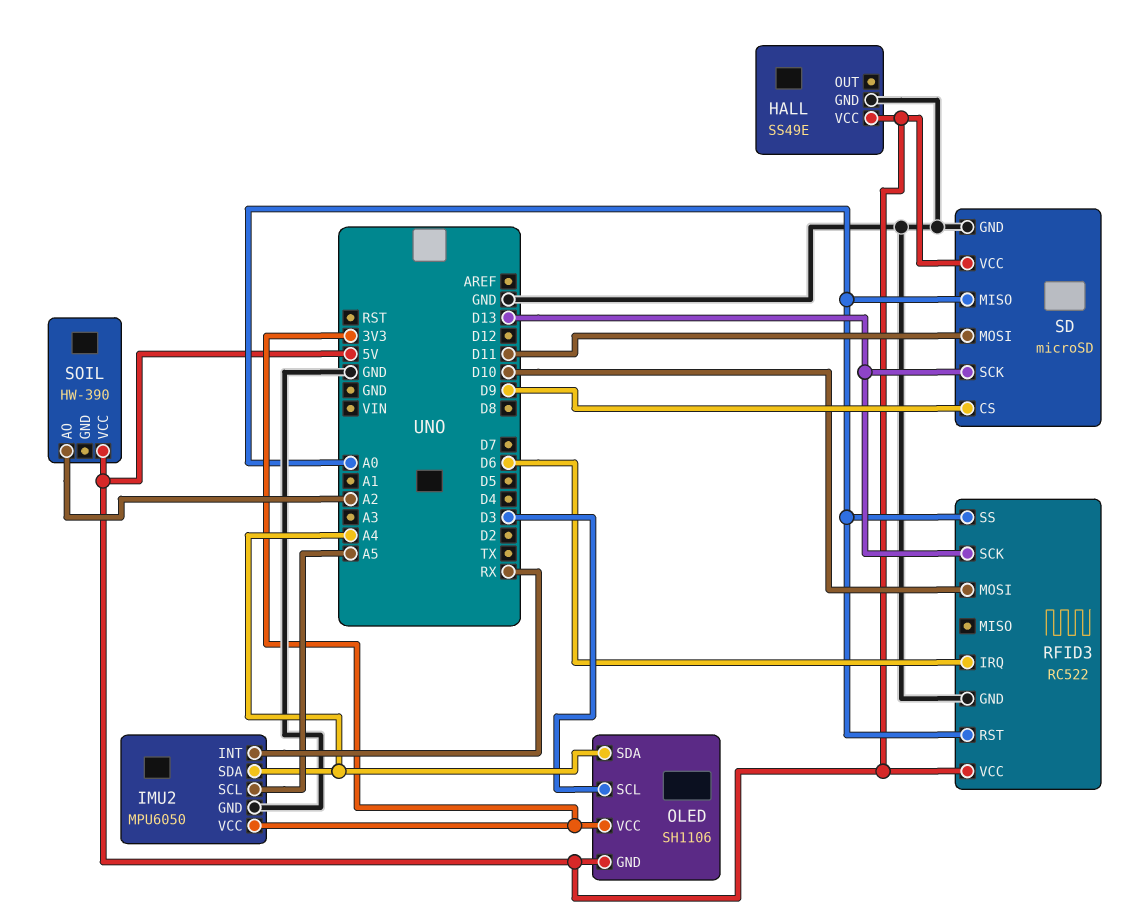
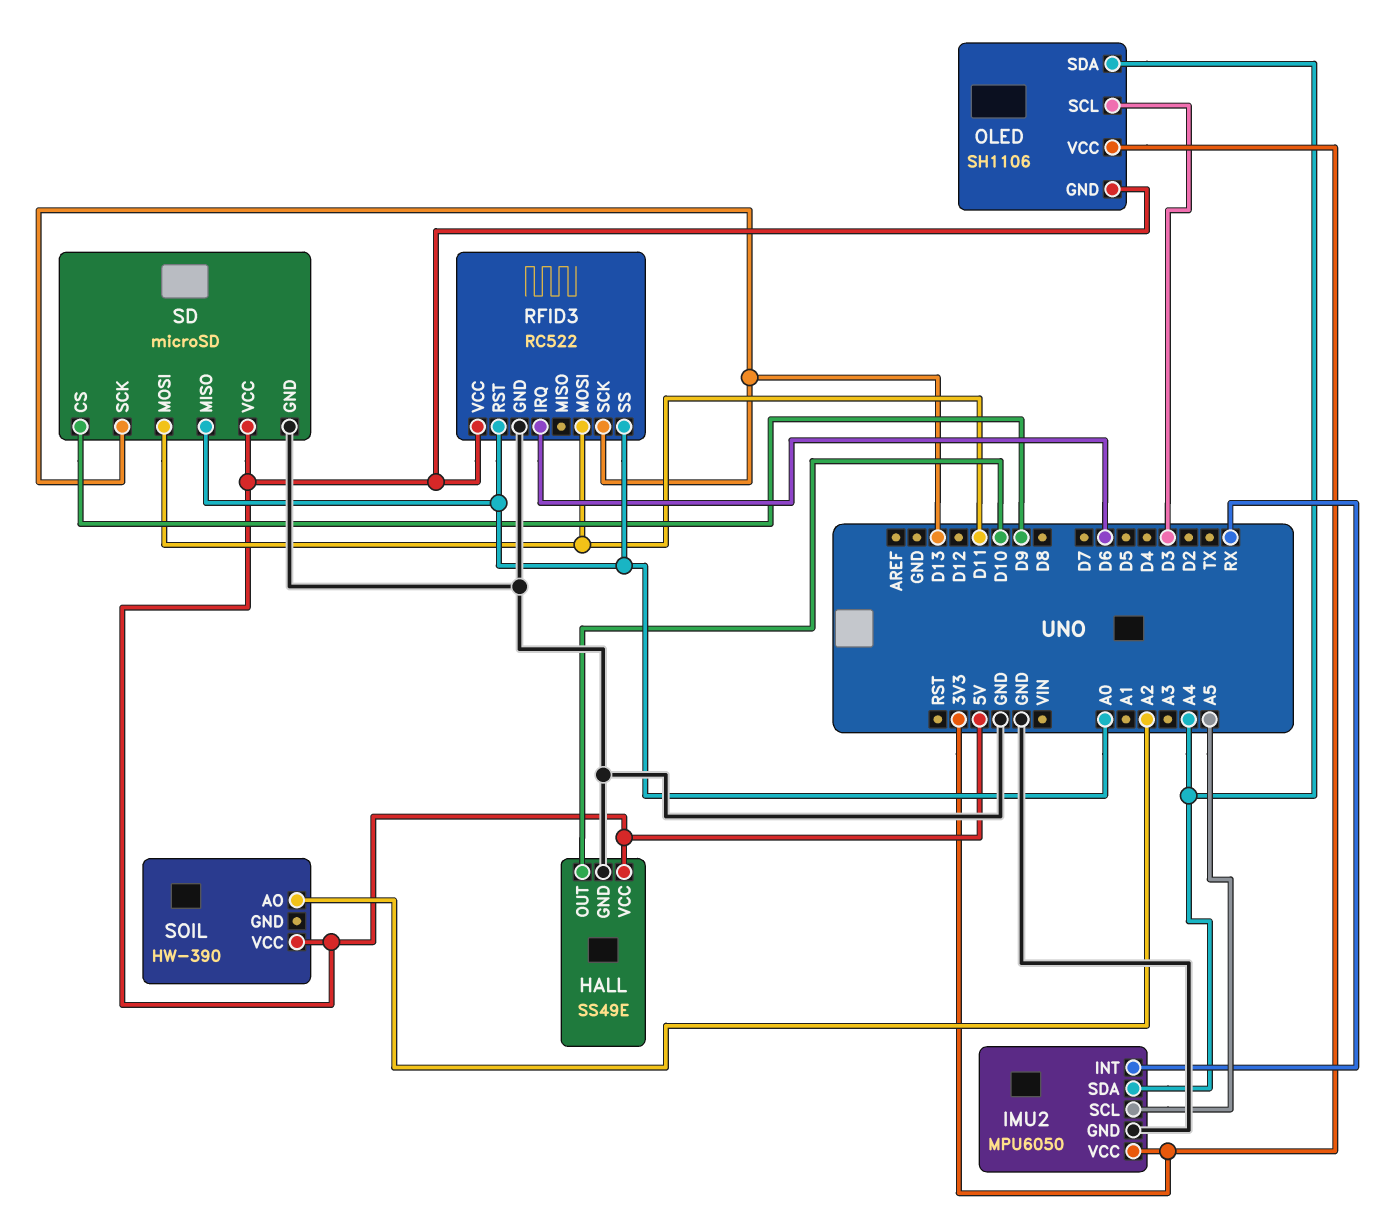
HALL pin OUT: none -> D10
RFID3 pin MOSI: D10 -> D11

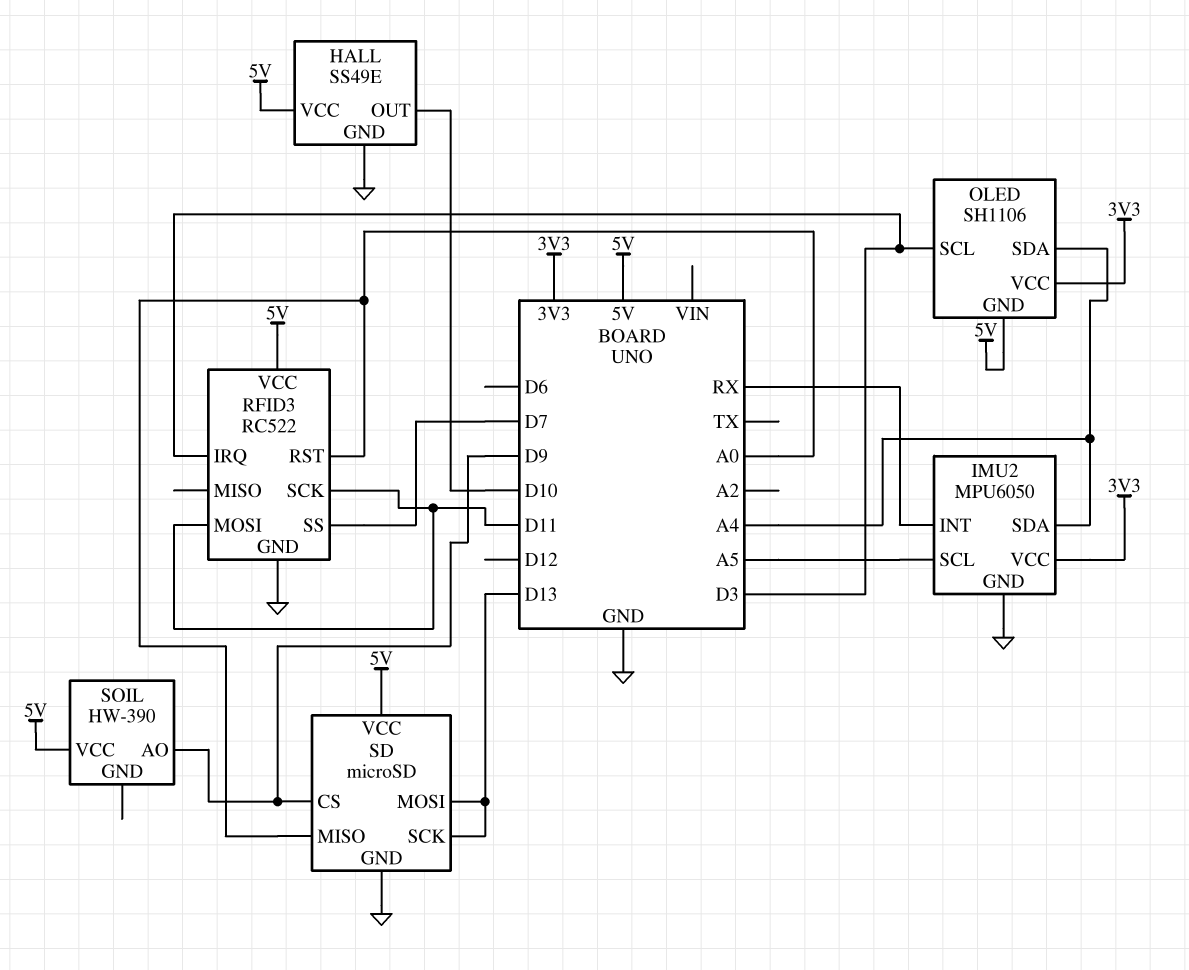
RFID3 pin IRQ: D6 -> D3
RFID3 pin SCK: D13 -> D11
RFID3 pin SS: A0 -> D7
SD pin MOSI: D11 -> D13
SOIL pin AO: A2 -> D9

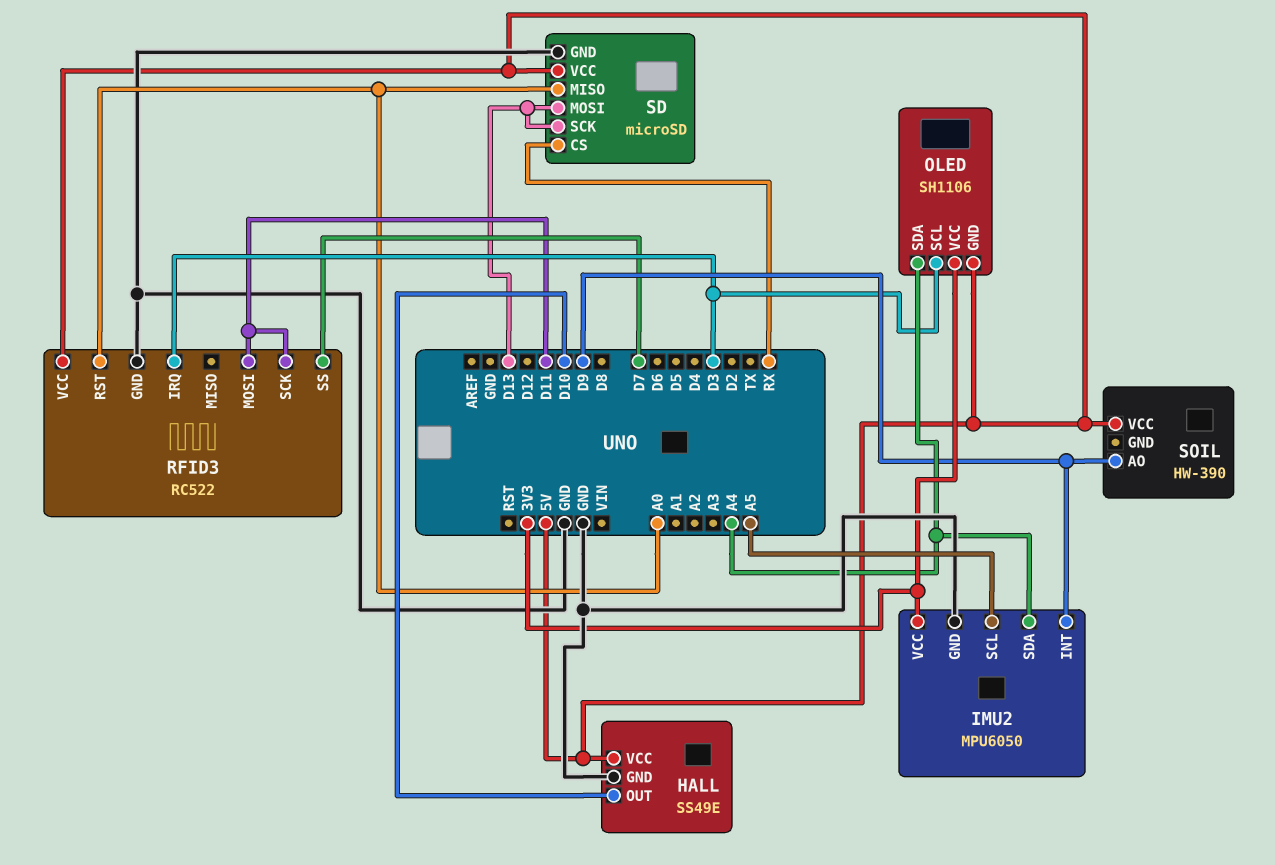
IMU2 pin INT: RX -> D9
SD pin CS: D9 -> RX

